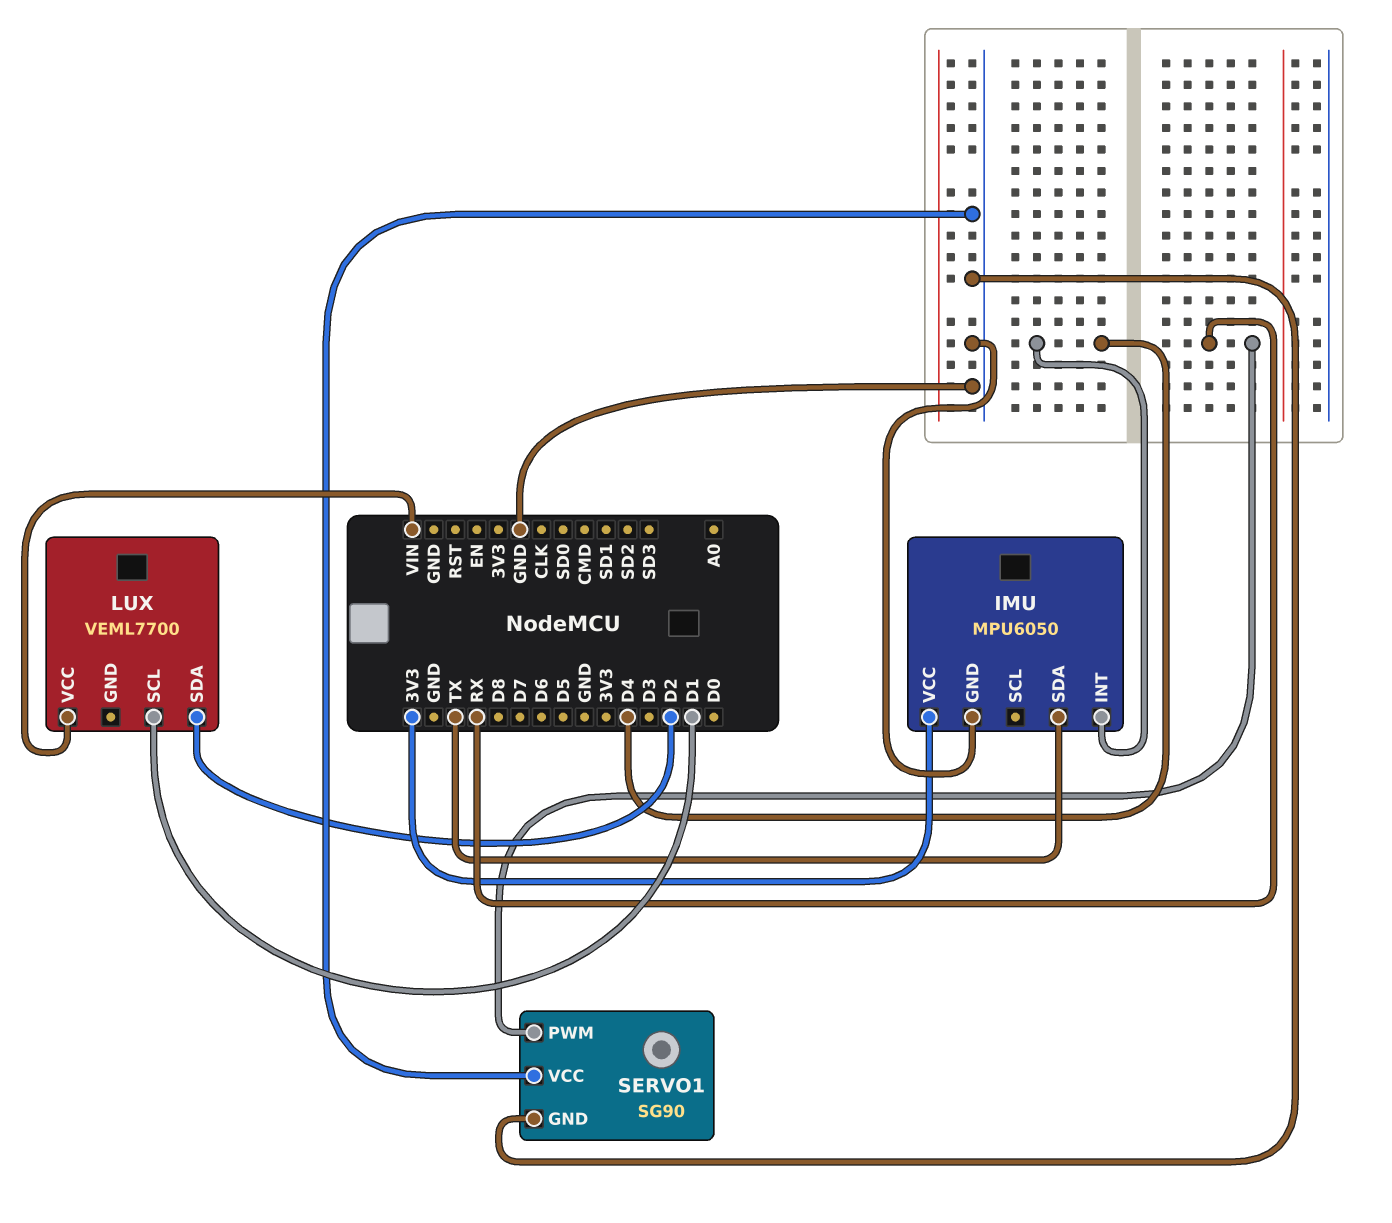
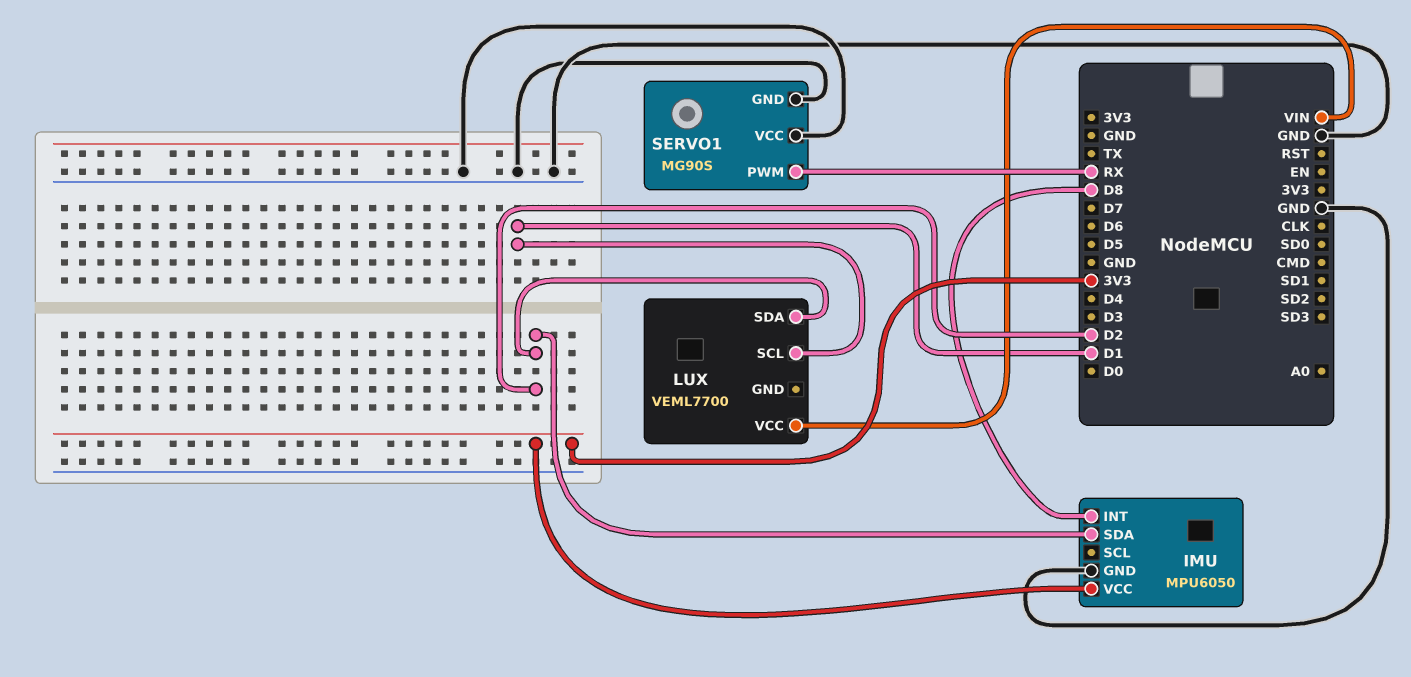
IMU pin INT: D4 -> D8
IMU pin SDA: TX -> D2
SERVO1: SG90 -> MG90S

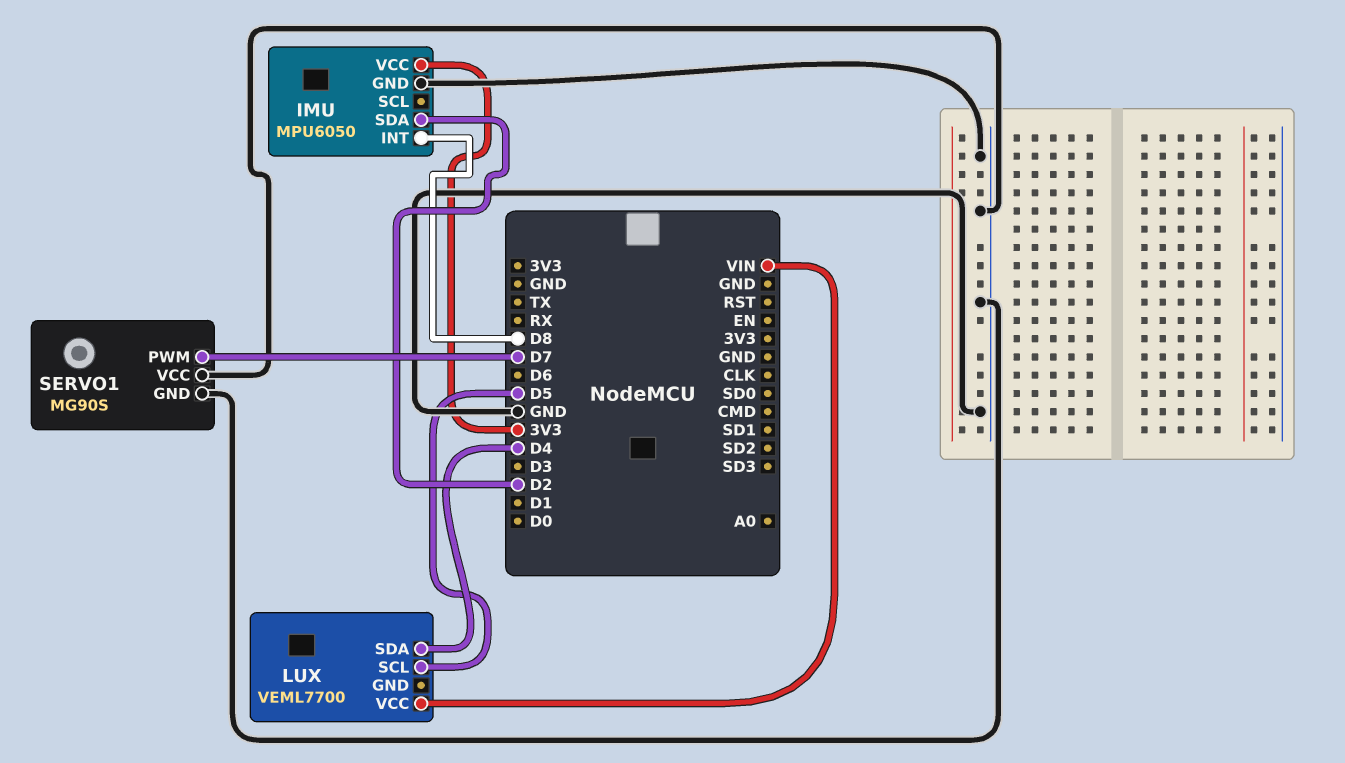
LUX pin SCL: D1 -> D5
LUX pin SDA: D2 -> D4
SERVO1 pin PWM: RX -> D7

